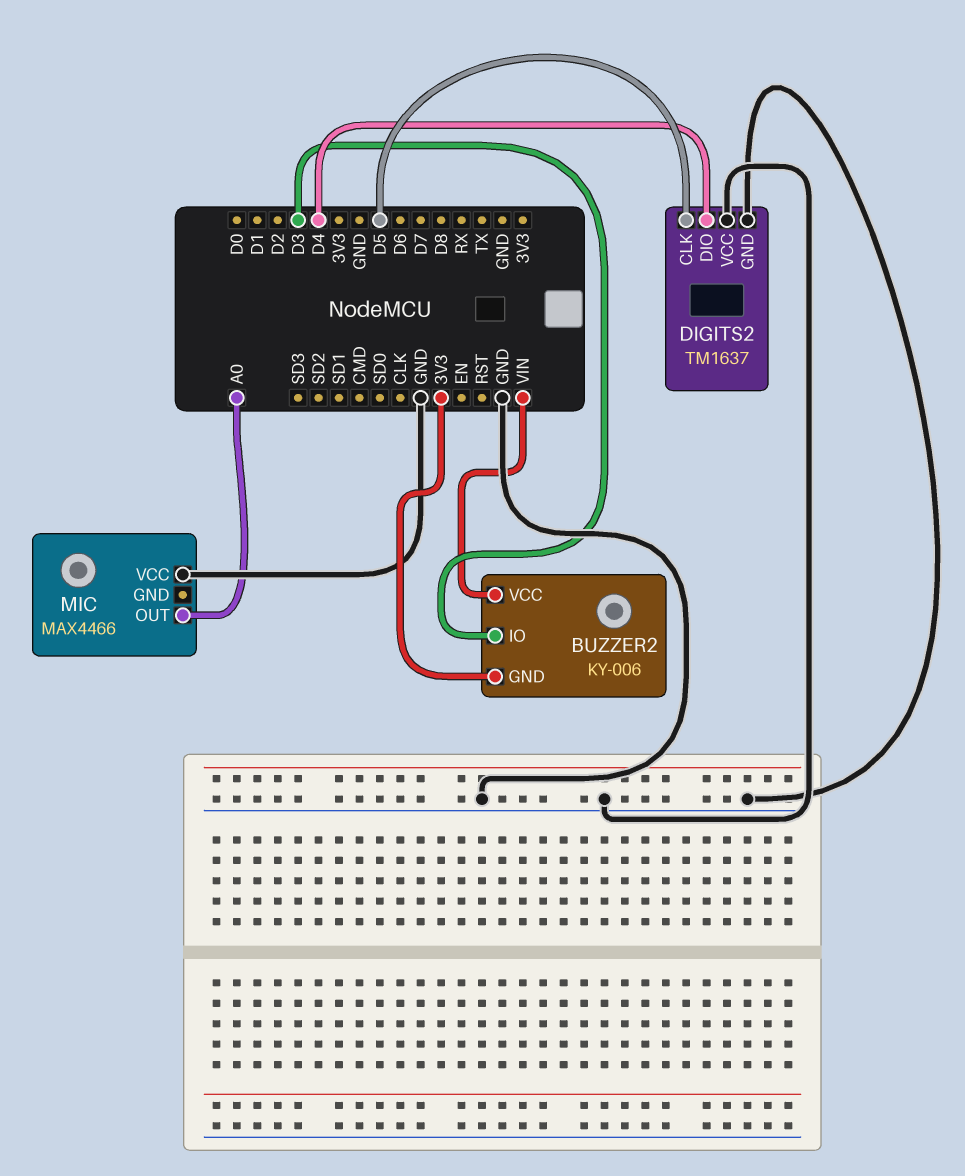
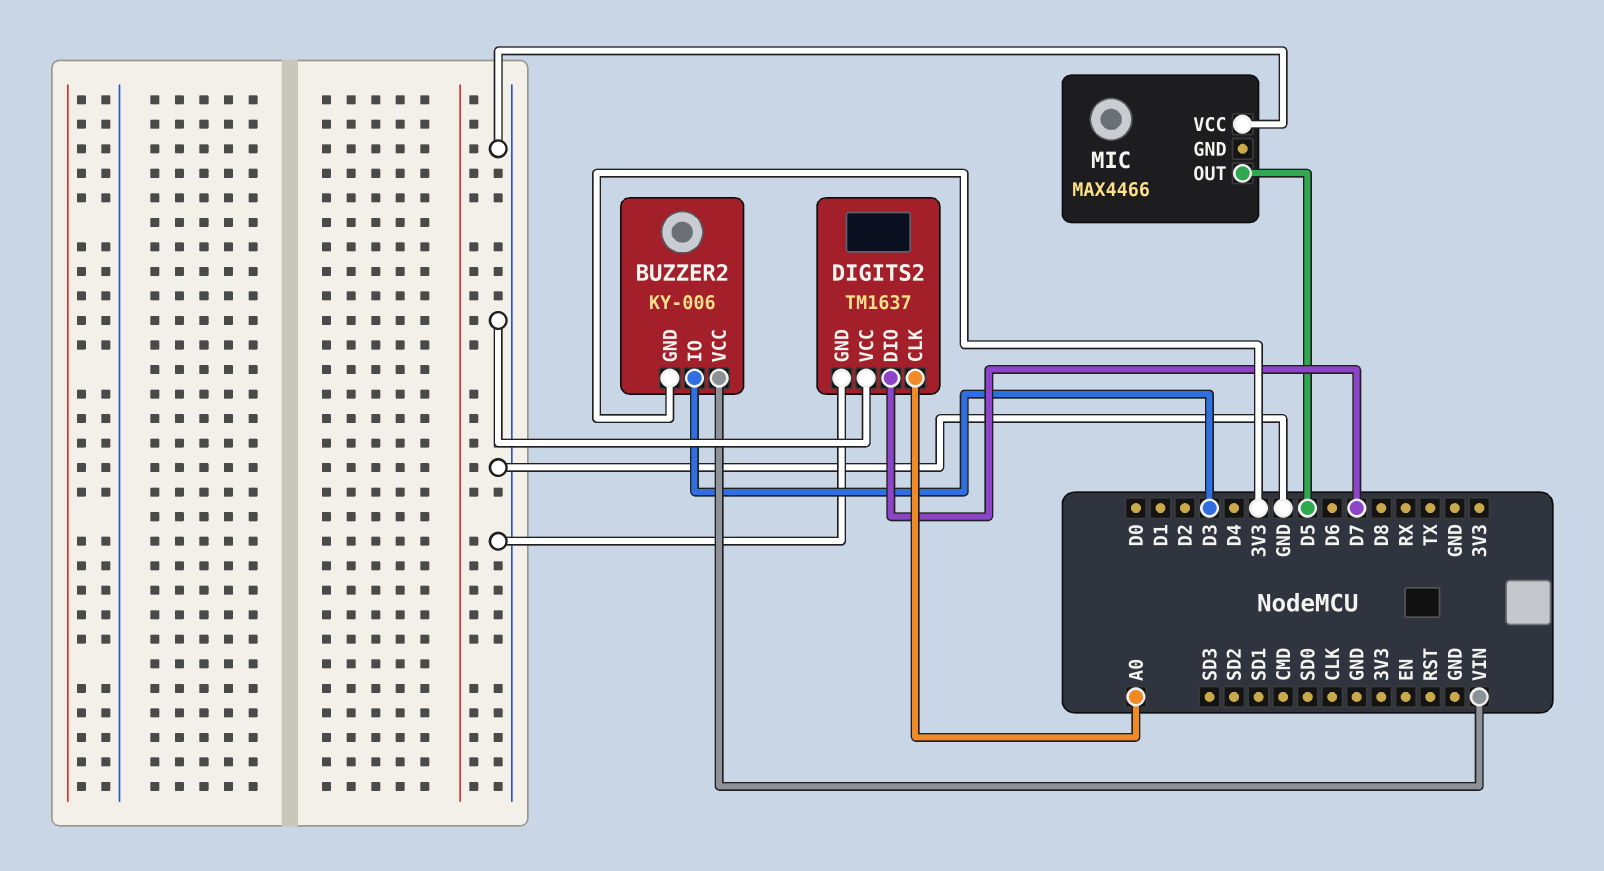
DIGITS2 pin CLK: D5 -> A0
DIGITS2 pin DIO: D4 -> D7
MIC pin OUT: A0 -> D5

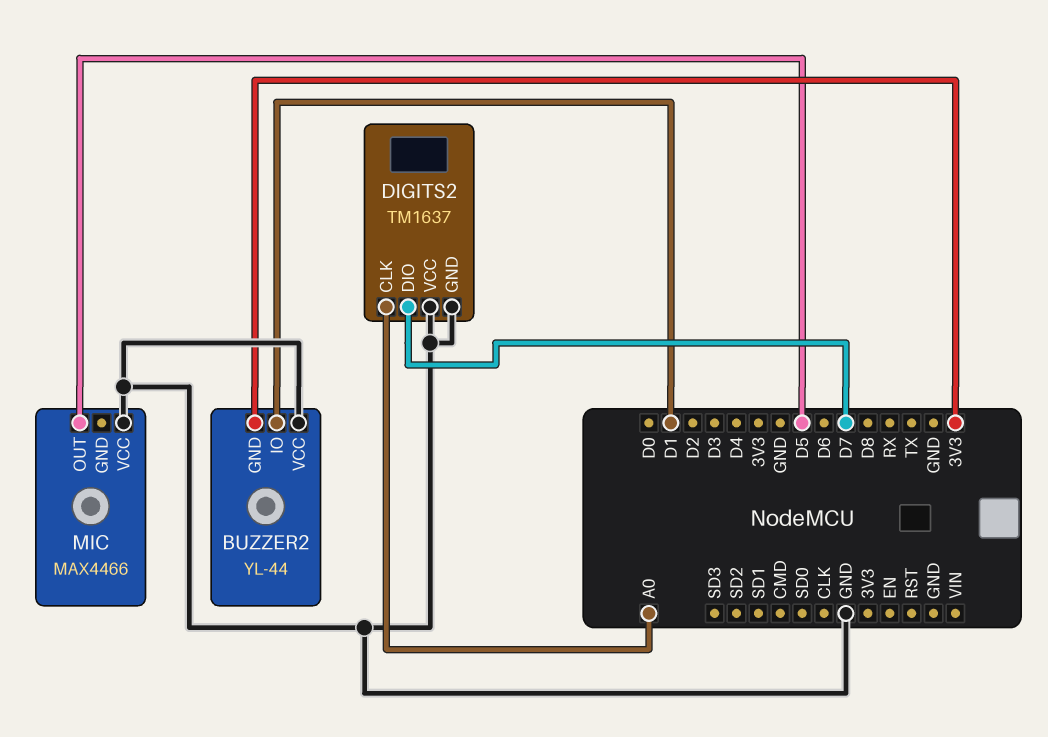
BUZZER2: KY-006 -> YL-44
BUZZER2 pin IO: D3 -> D1
BUZZER2 pin VCC: VIN -> GND

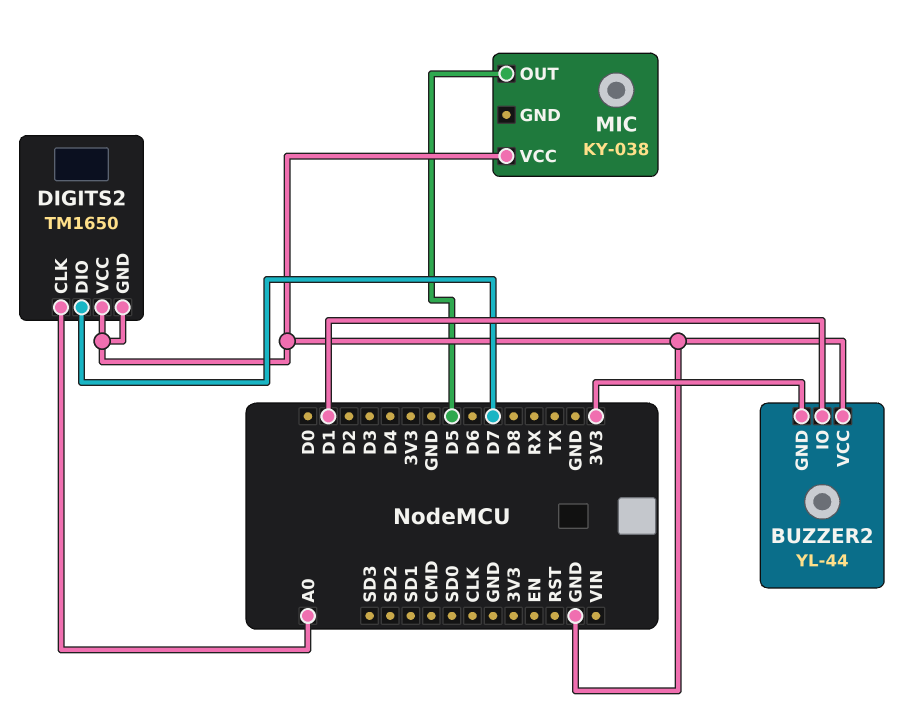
DIGITS2: TM1637 -> TM1650
MIC: MAX4466 -> KY-038

